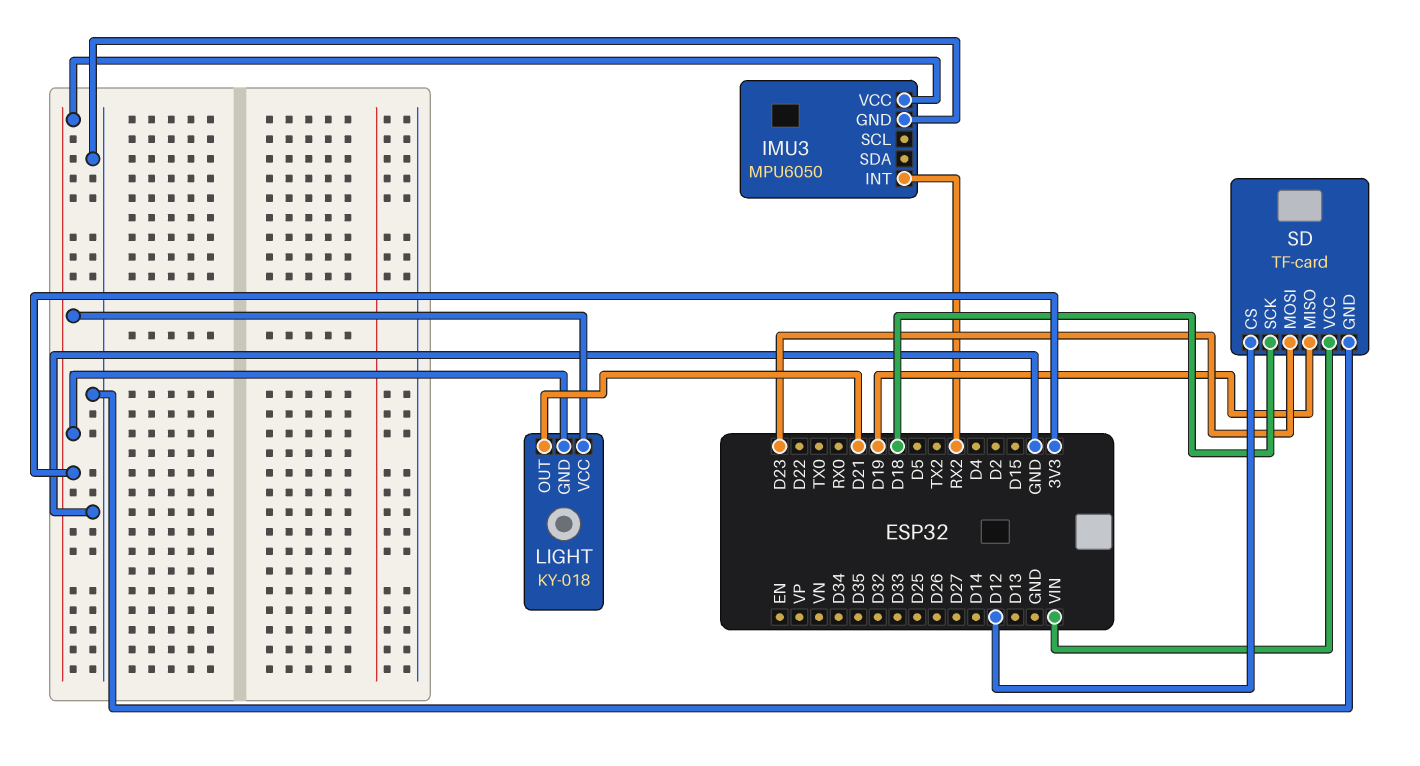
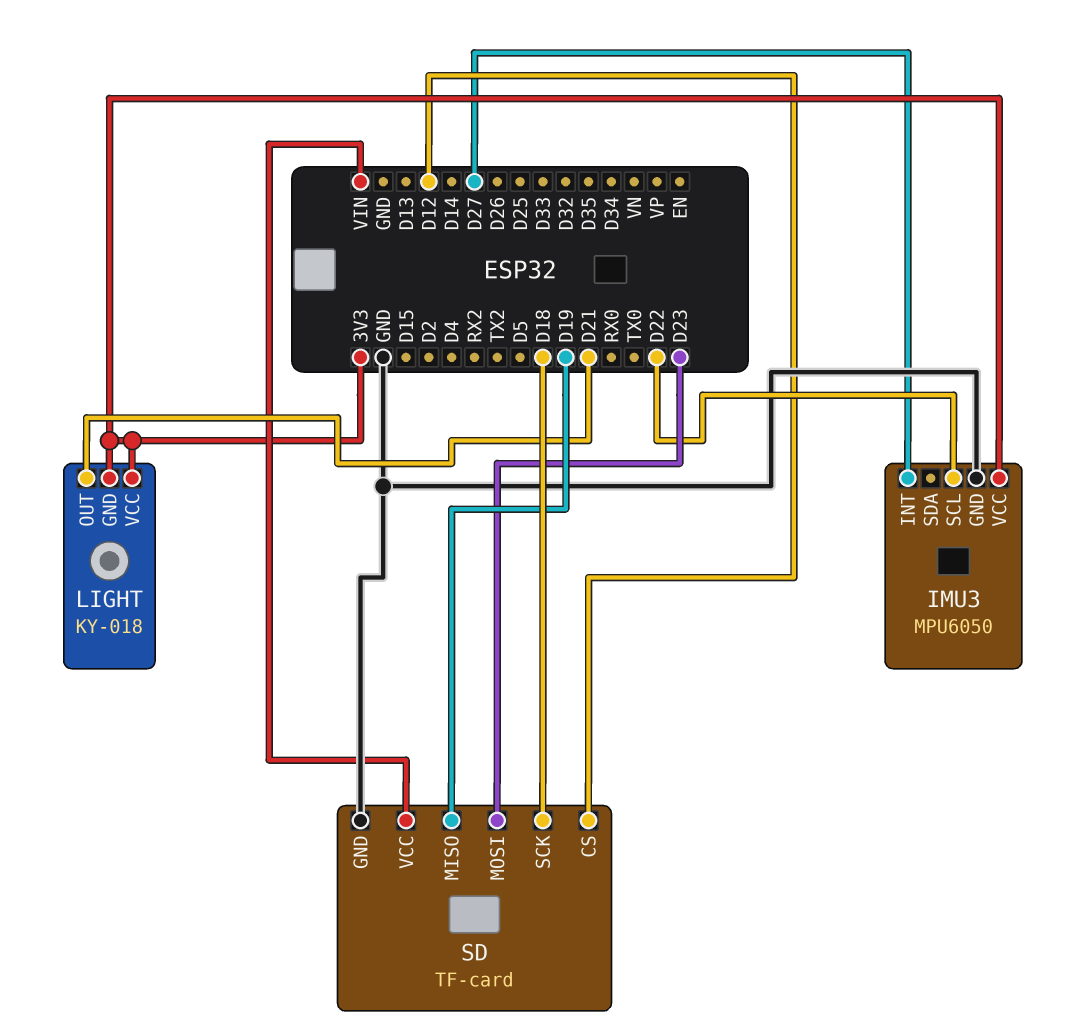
IMU3 pin INT: RX2 -> D27
IMU3 pin SCL: none -> D22

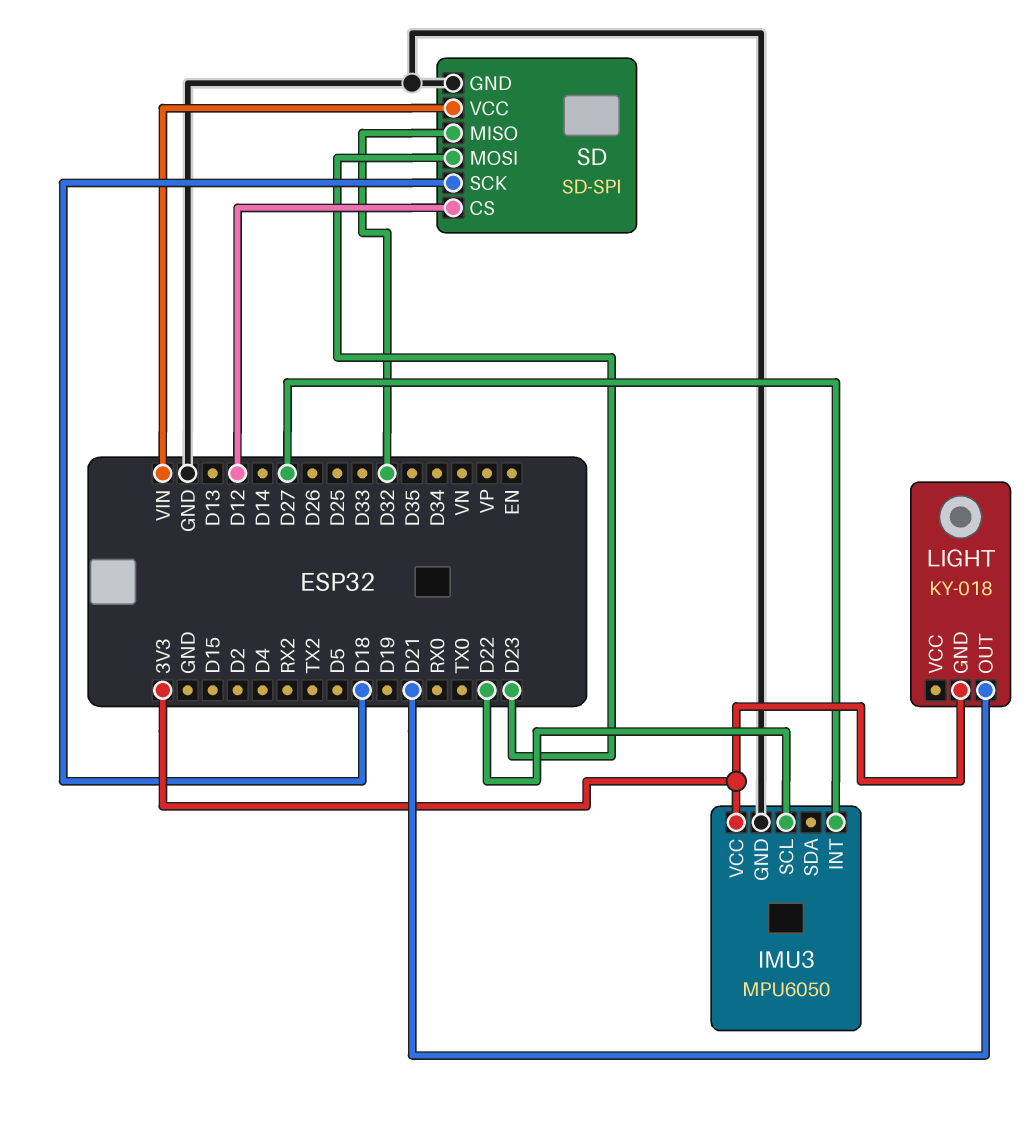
LIGHT pin VCC: 3V3 -> none
SD: TF-card -> SD-SPI
SD pin MISO: D19 -> D32

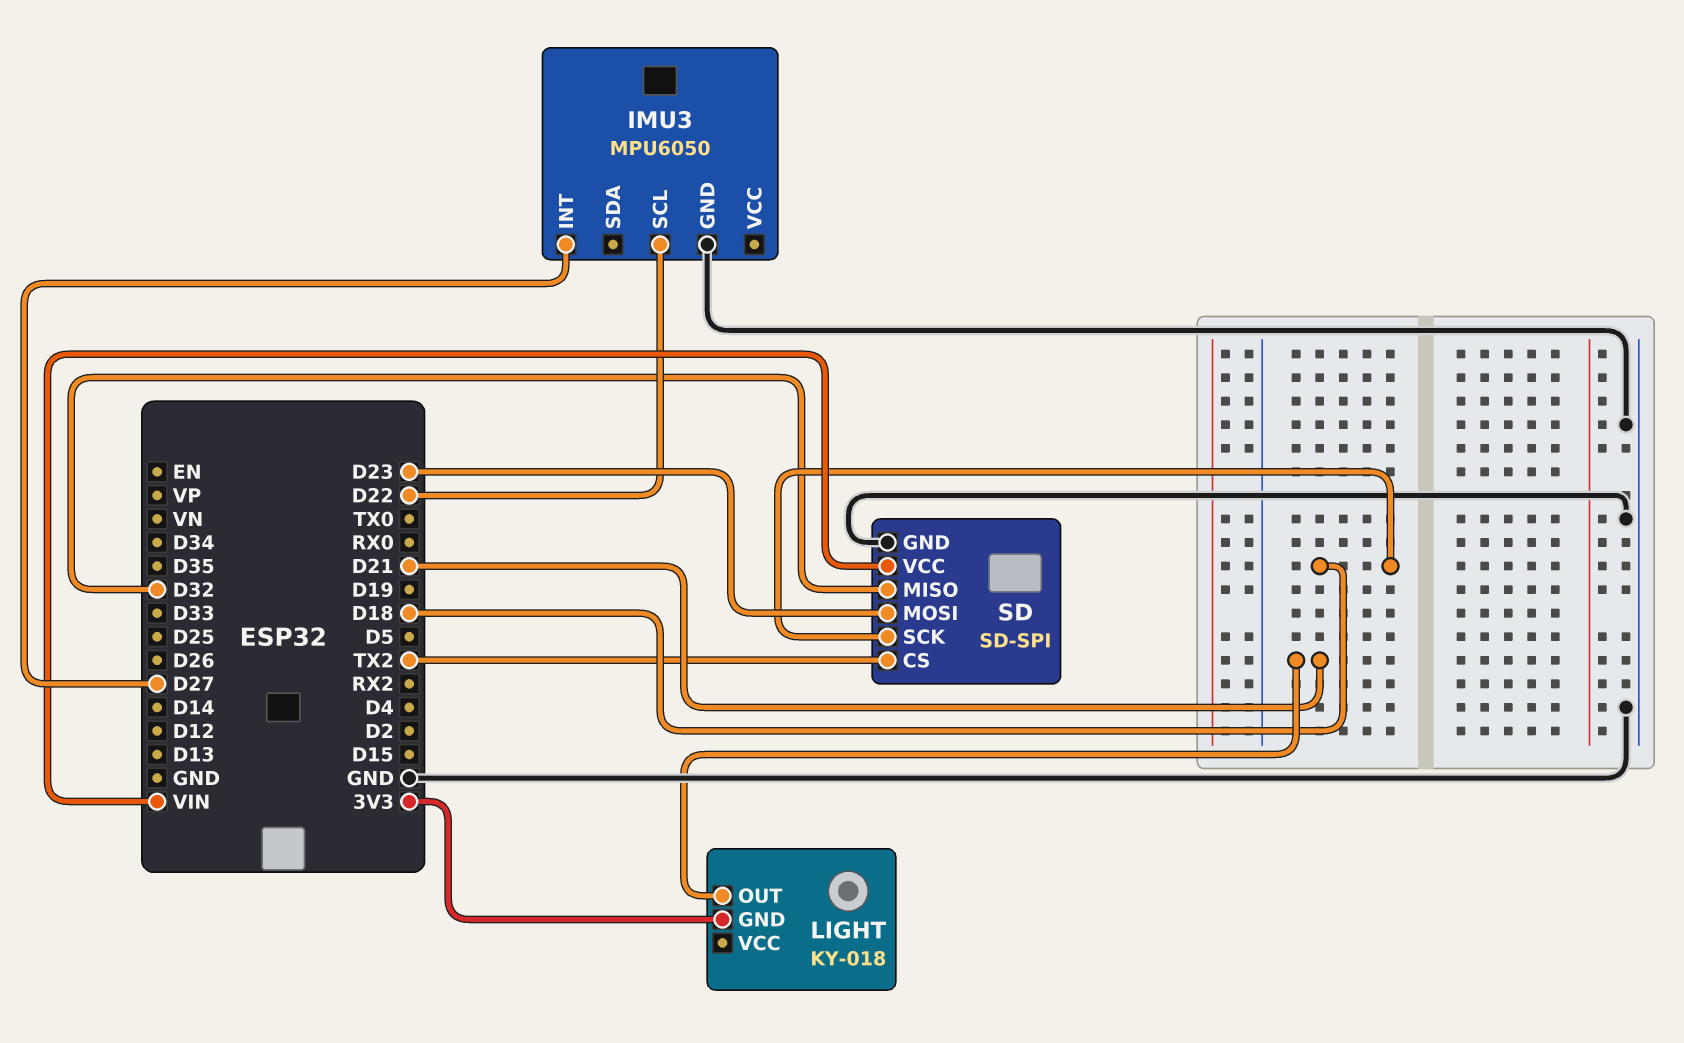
IMU3 pin VCC: 3V3 -> none
SD pin CS: D12 -> TX2

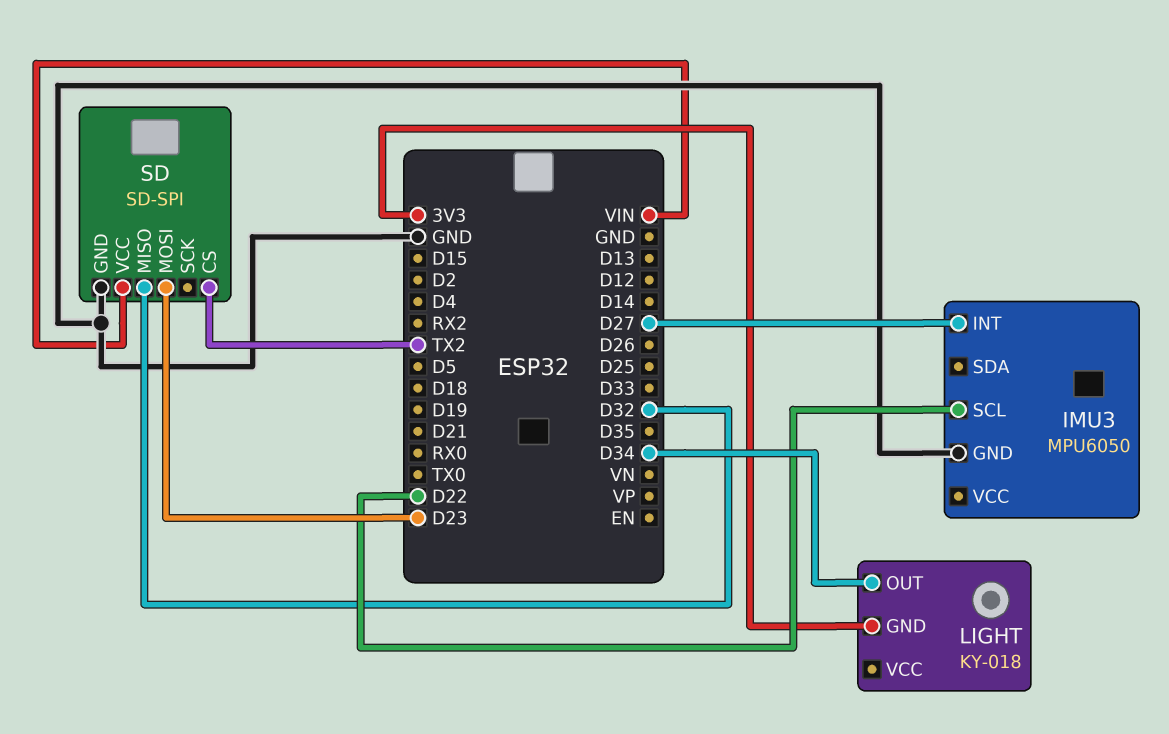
LIGHT pin OUT: D21 -> D34
SD pin SCK: D18 -> none

